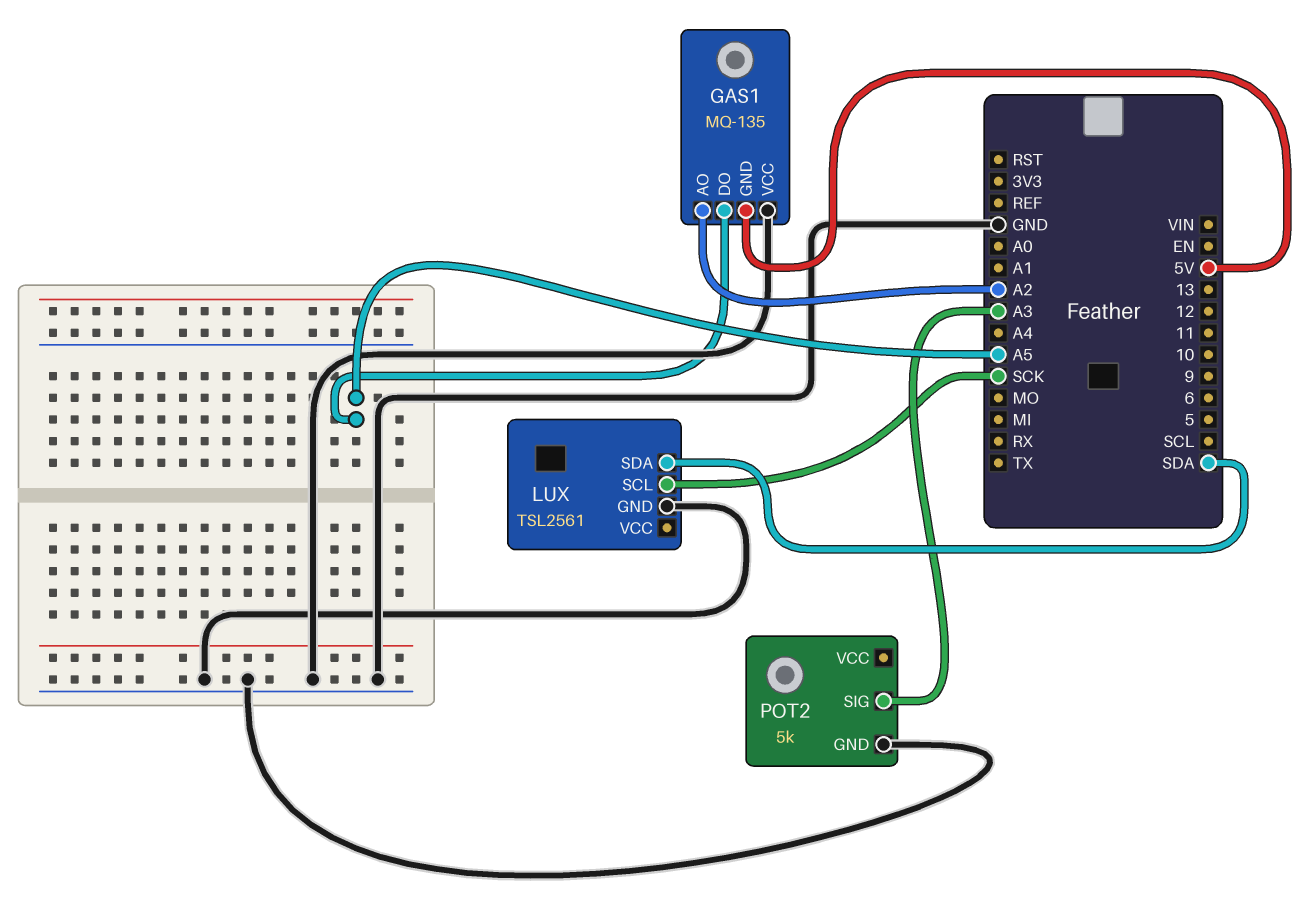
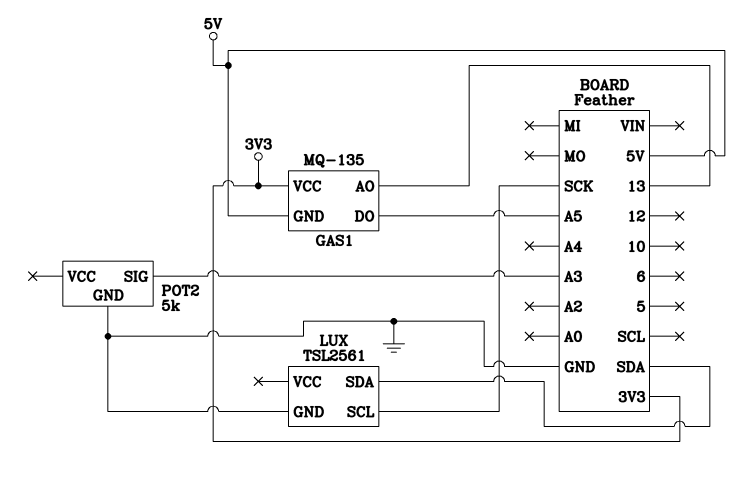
GAS1 pin AO: A2 -> 13
GAS1 pin VCC: GND -> 3V3

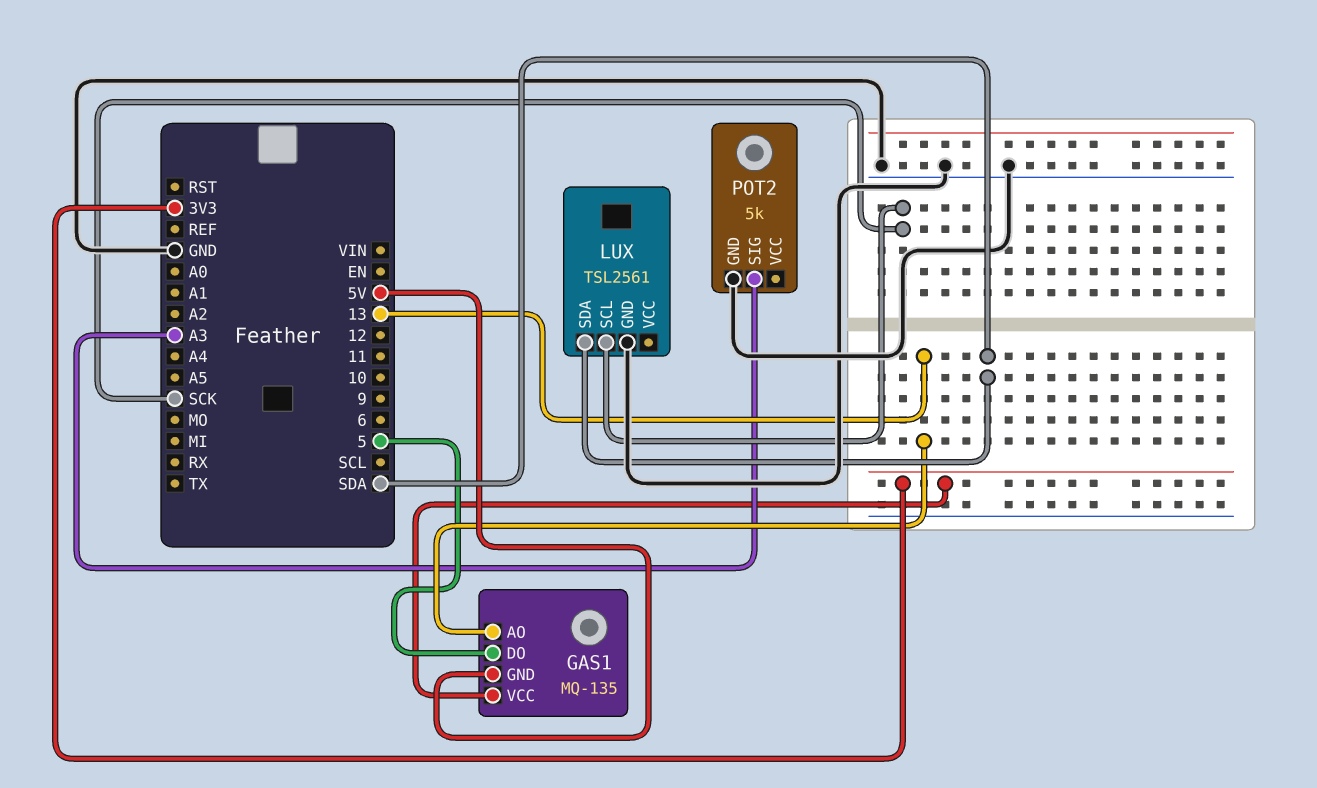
GAS1 pin DO: A5 -> 5

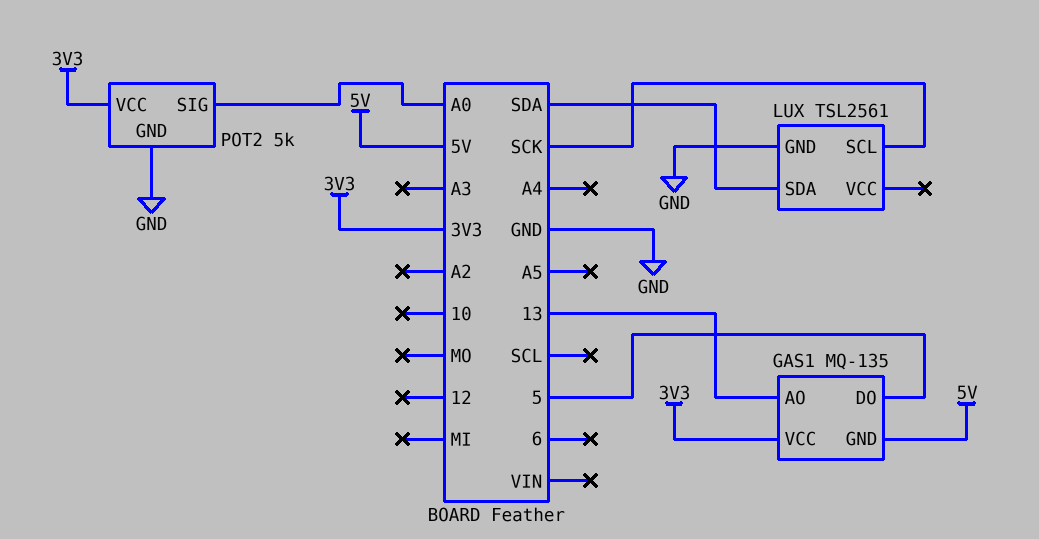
POT2 pin SIG: A3 -> A0
POT2 pin VCC: none -> 3V3

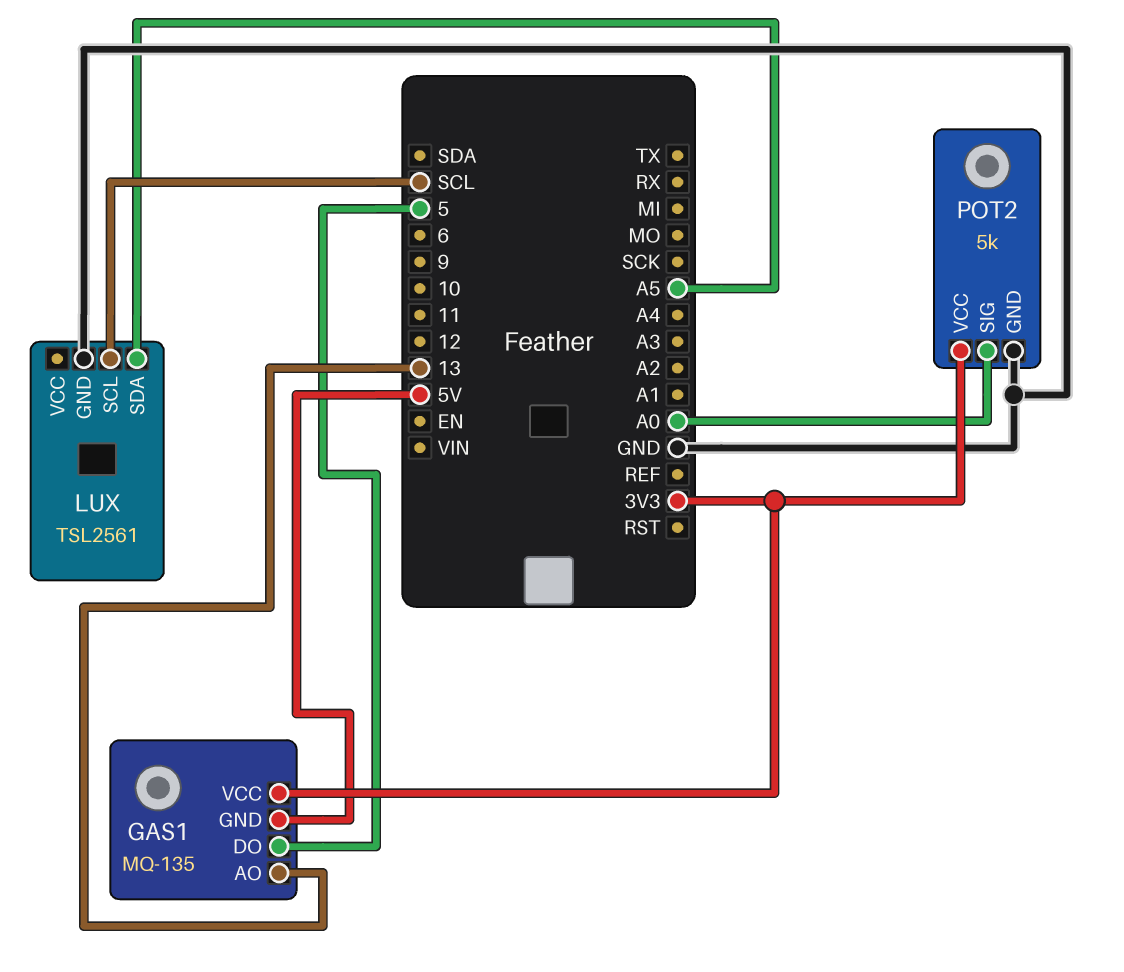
LUX pin SCL: SCK -> SCL
LUX pin SDA: SDA -> A5

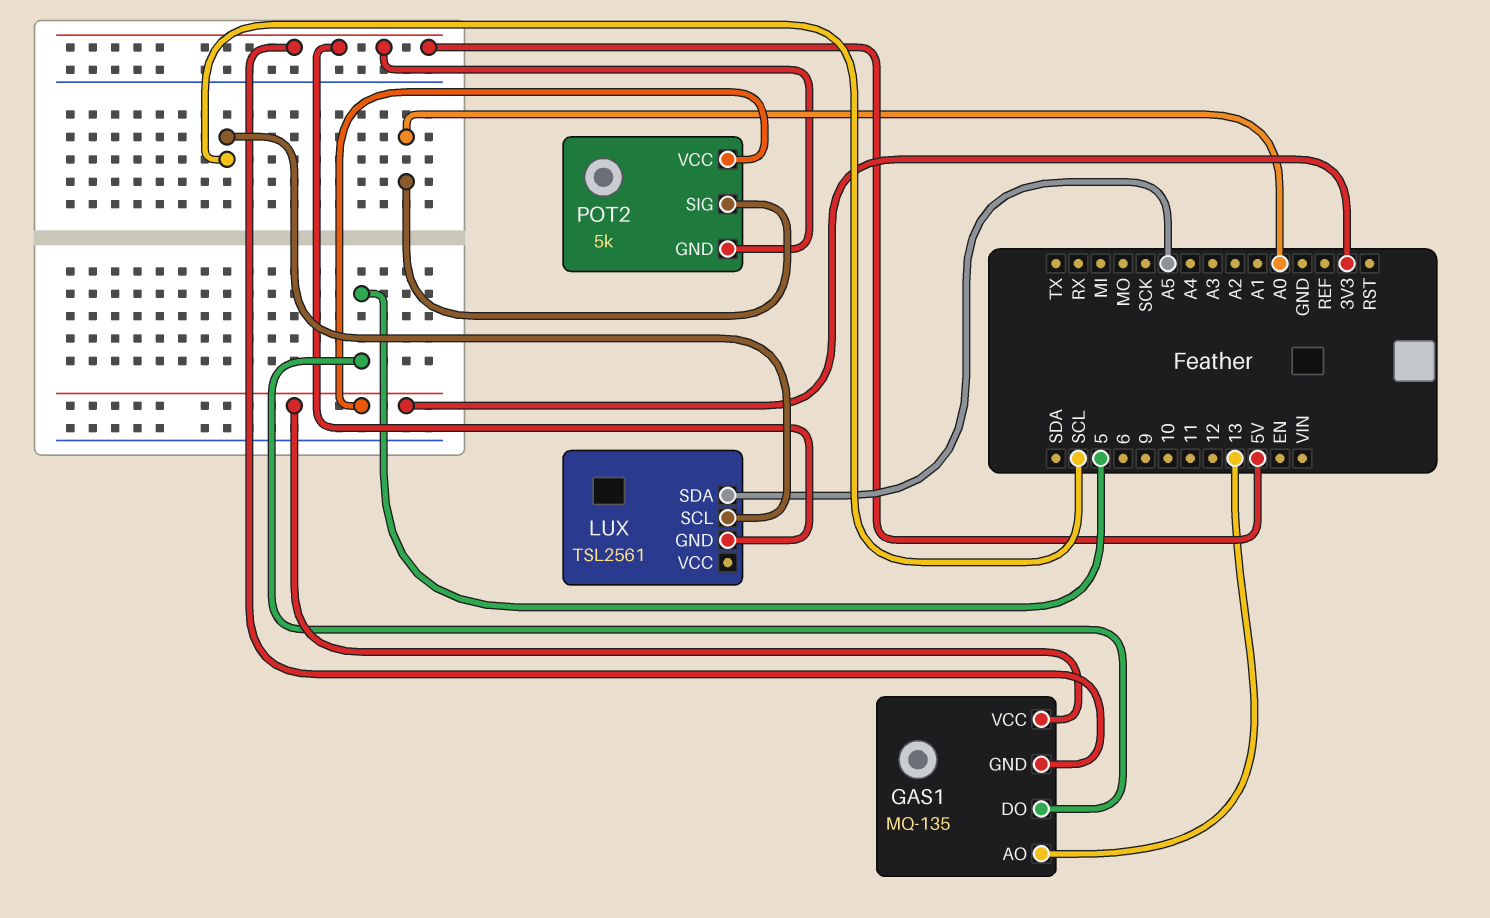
LUX pin GND: GND -> 5V
POT2 pin GND: GND -> 5V

